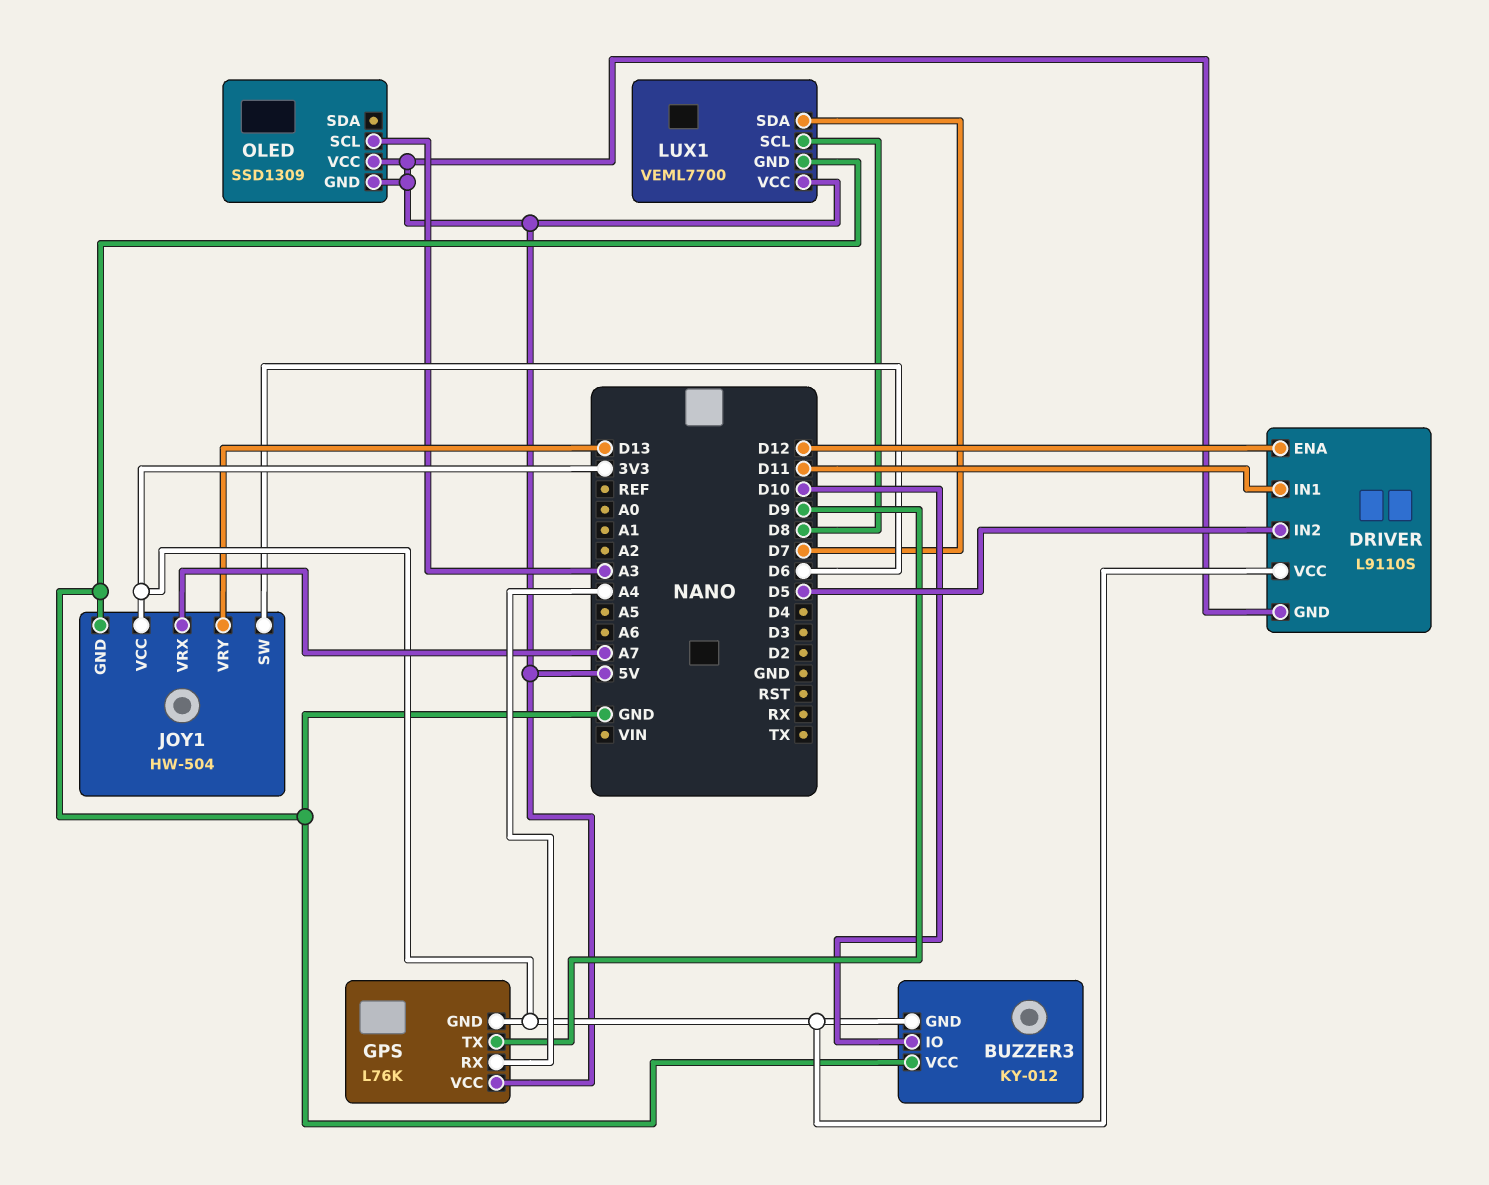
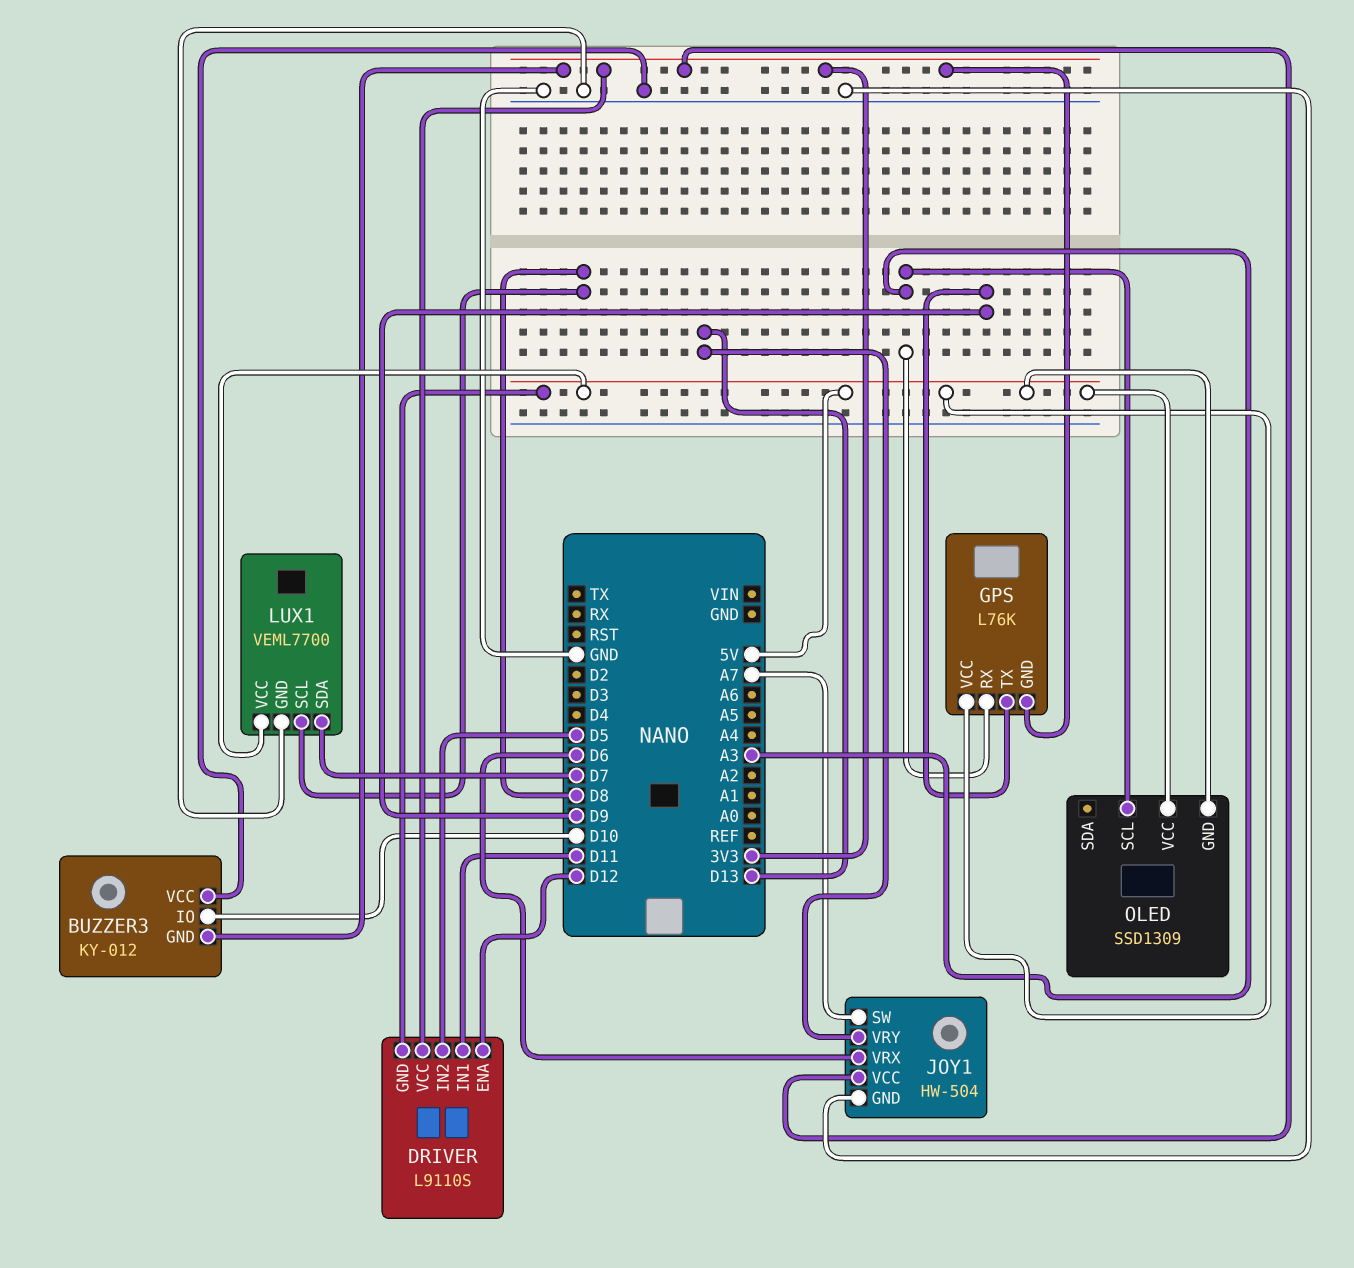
GPS pin RX: A4 -> A3
JOY1 pin SW: D6 -> A7
JOY1 pin VRX: A7 -> D6

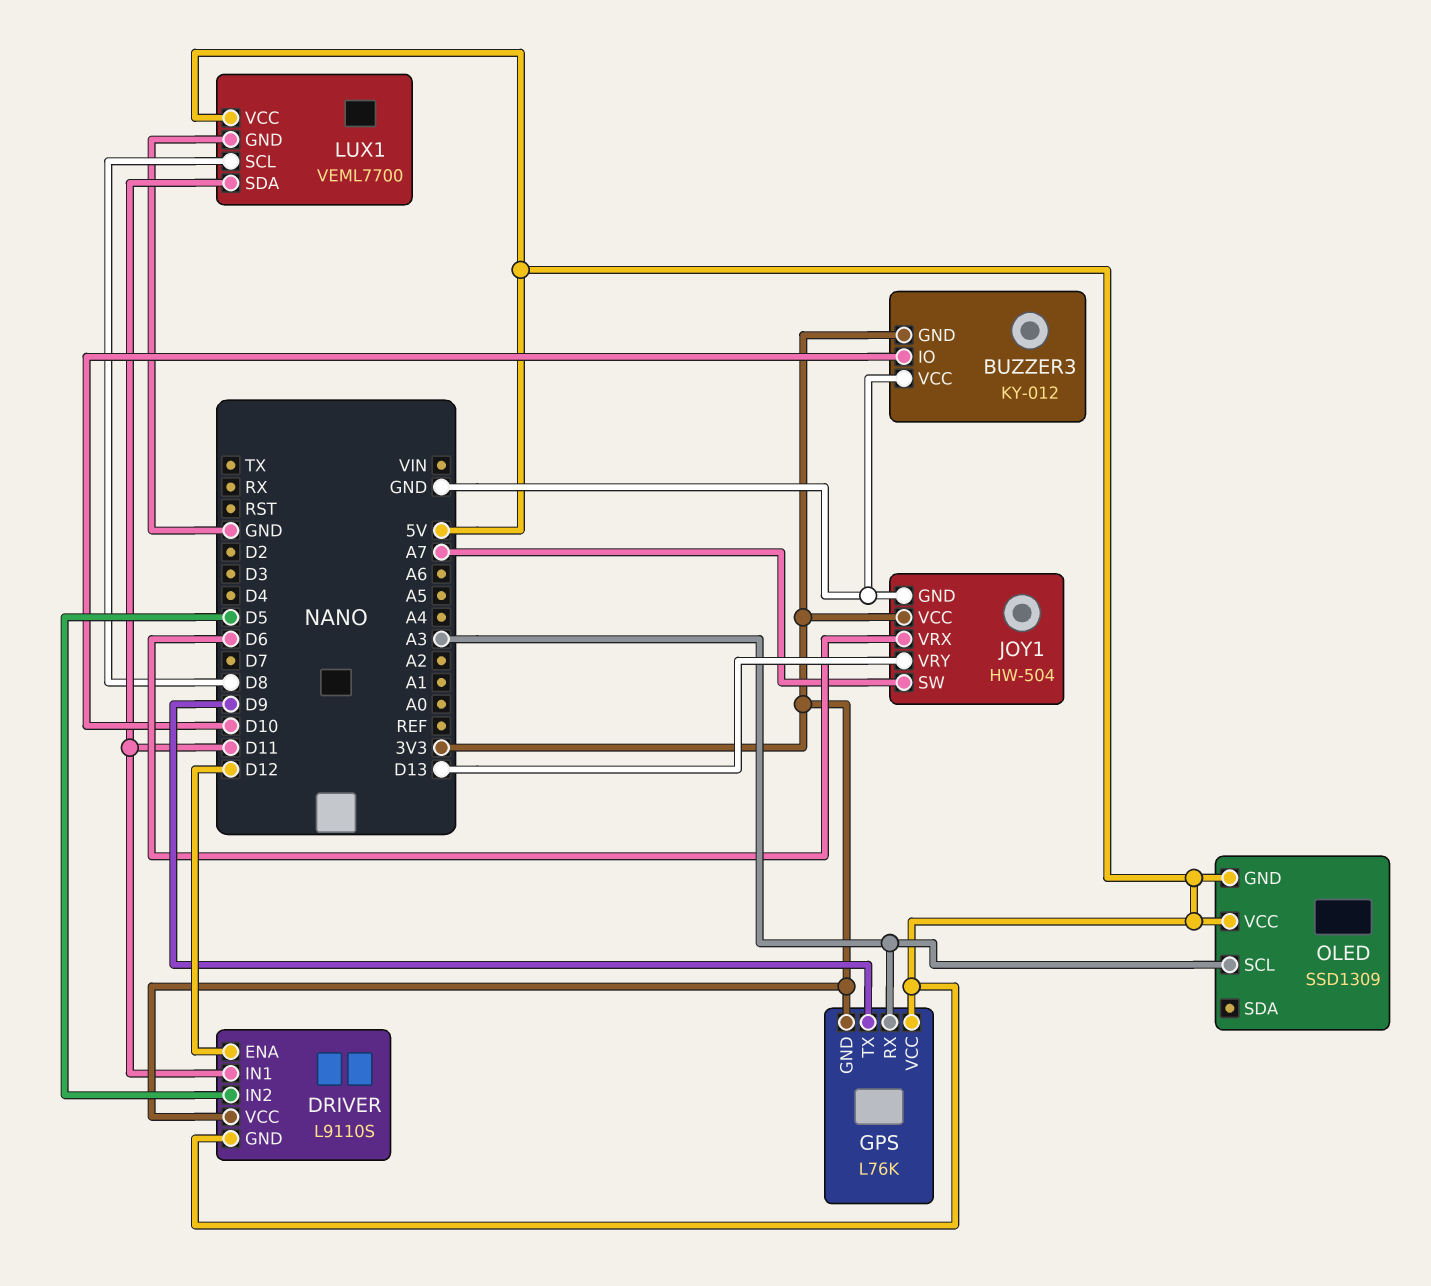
LUX1 pin SDA: D7 -> D11

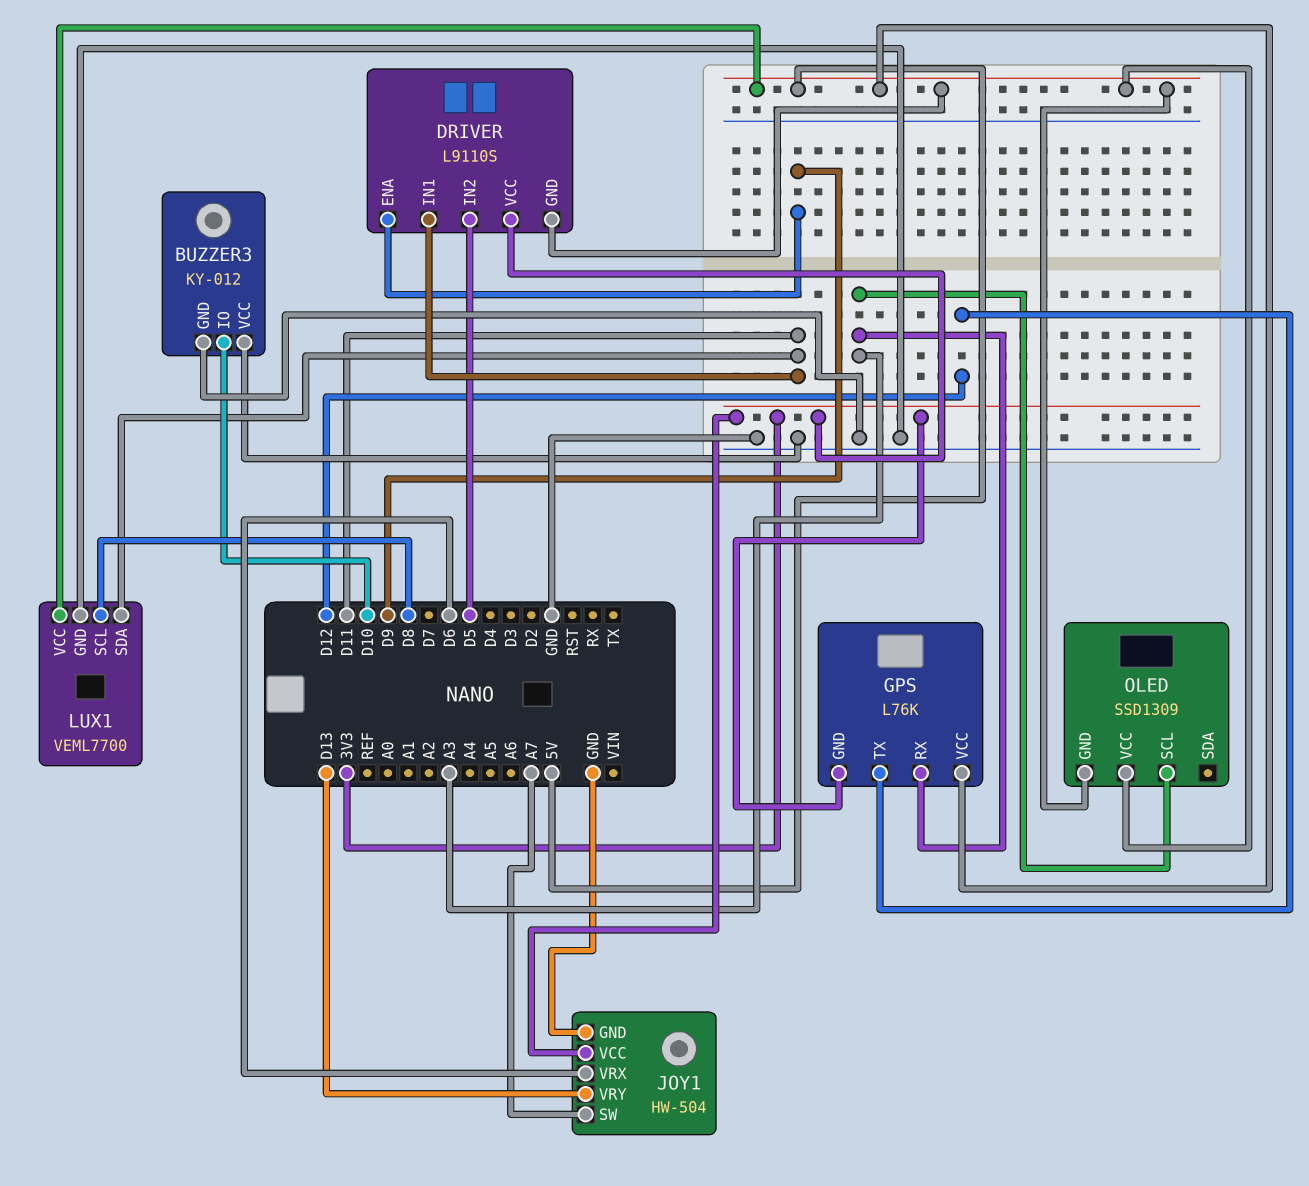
BUZZER3 pin GND: 3V3 -> GND
DRIVER pin ENA: D12 -> D9
GPS pin TX: D9 -> D12

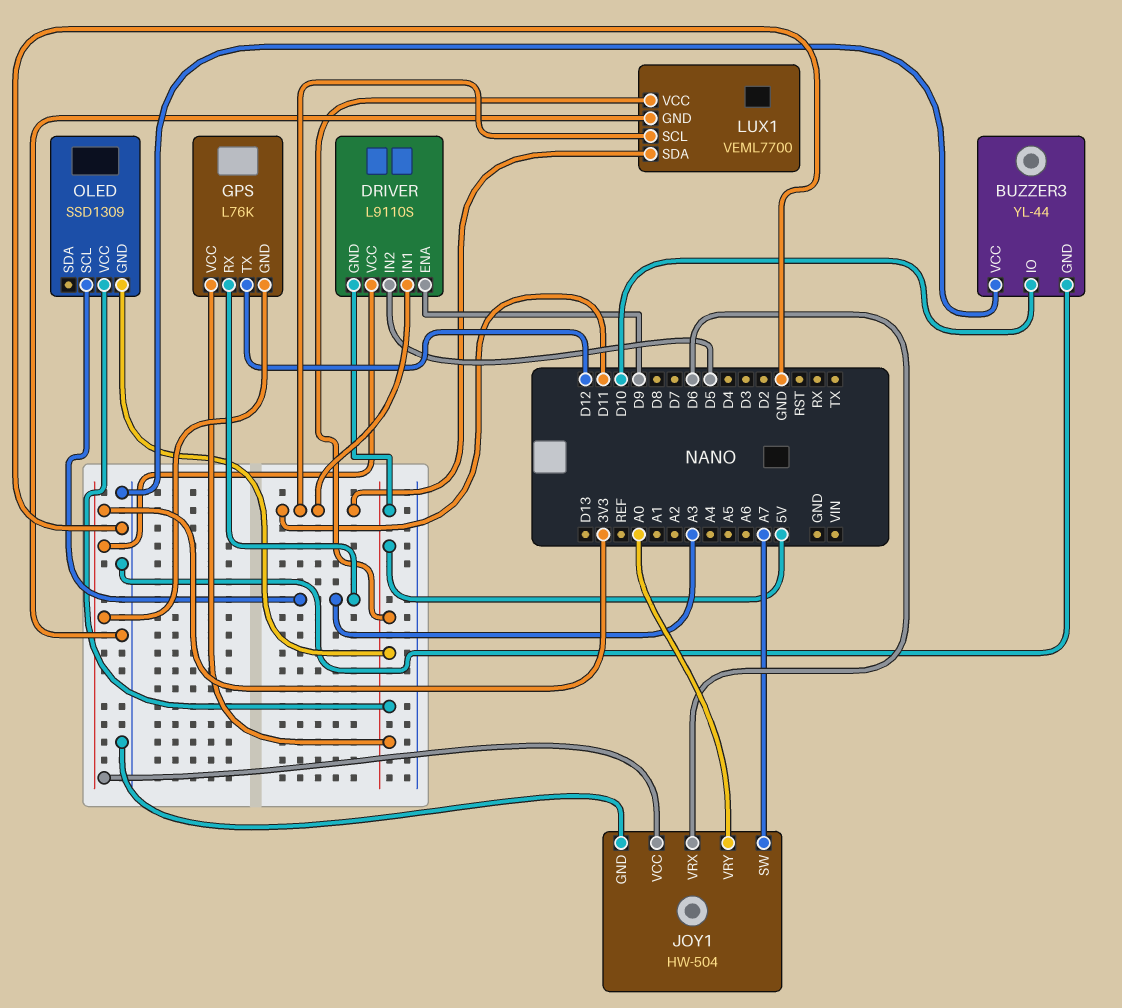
BUZZER3: KY-012 -> YL-44
JOY1 pin VRY: D13 -> A0
LUX1 pin SCL: D8 -> D11

